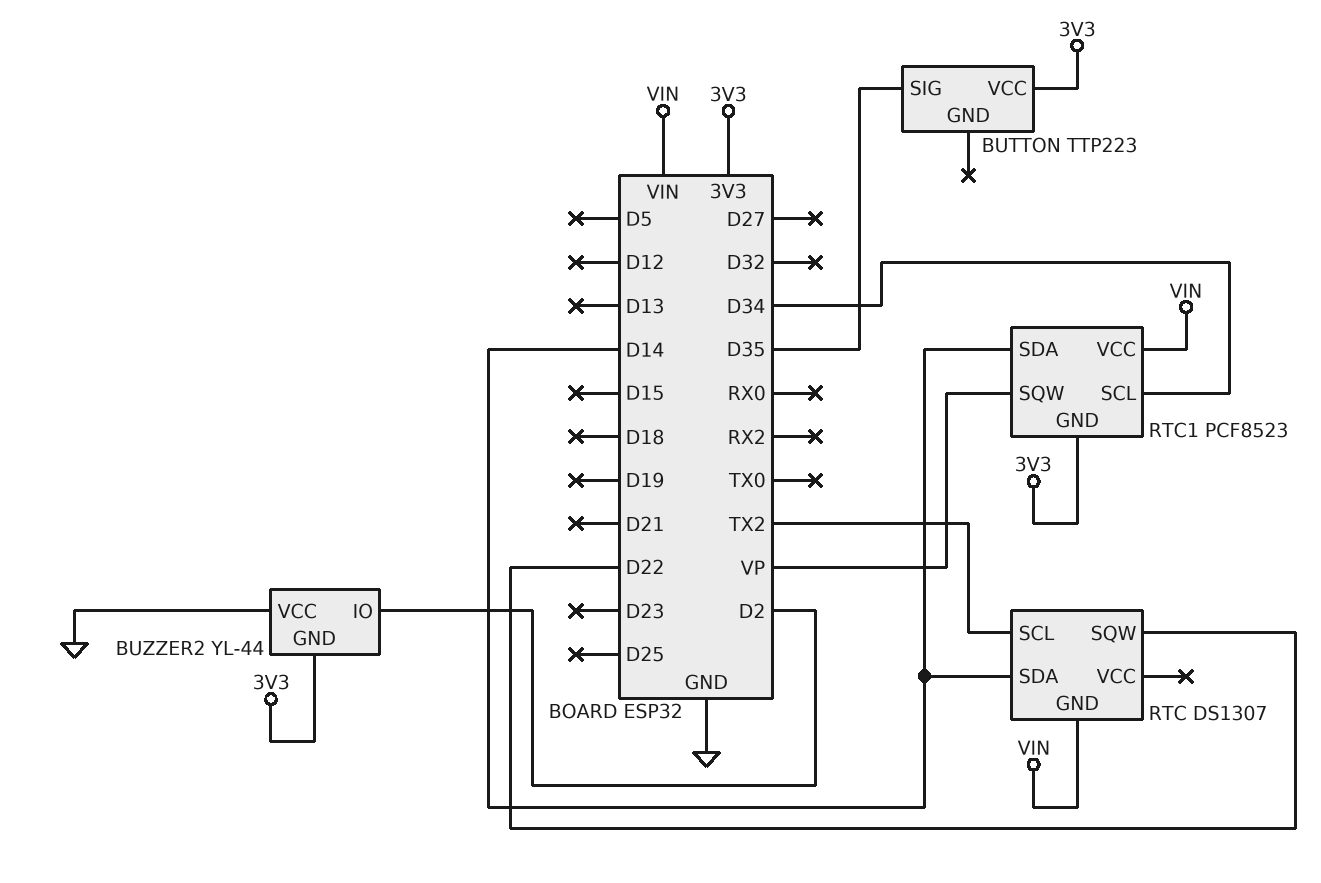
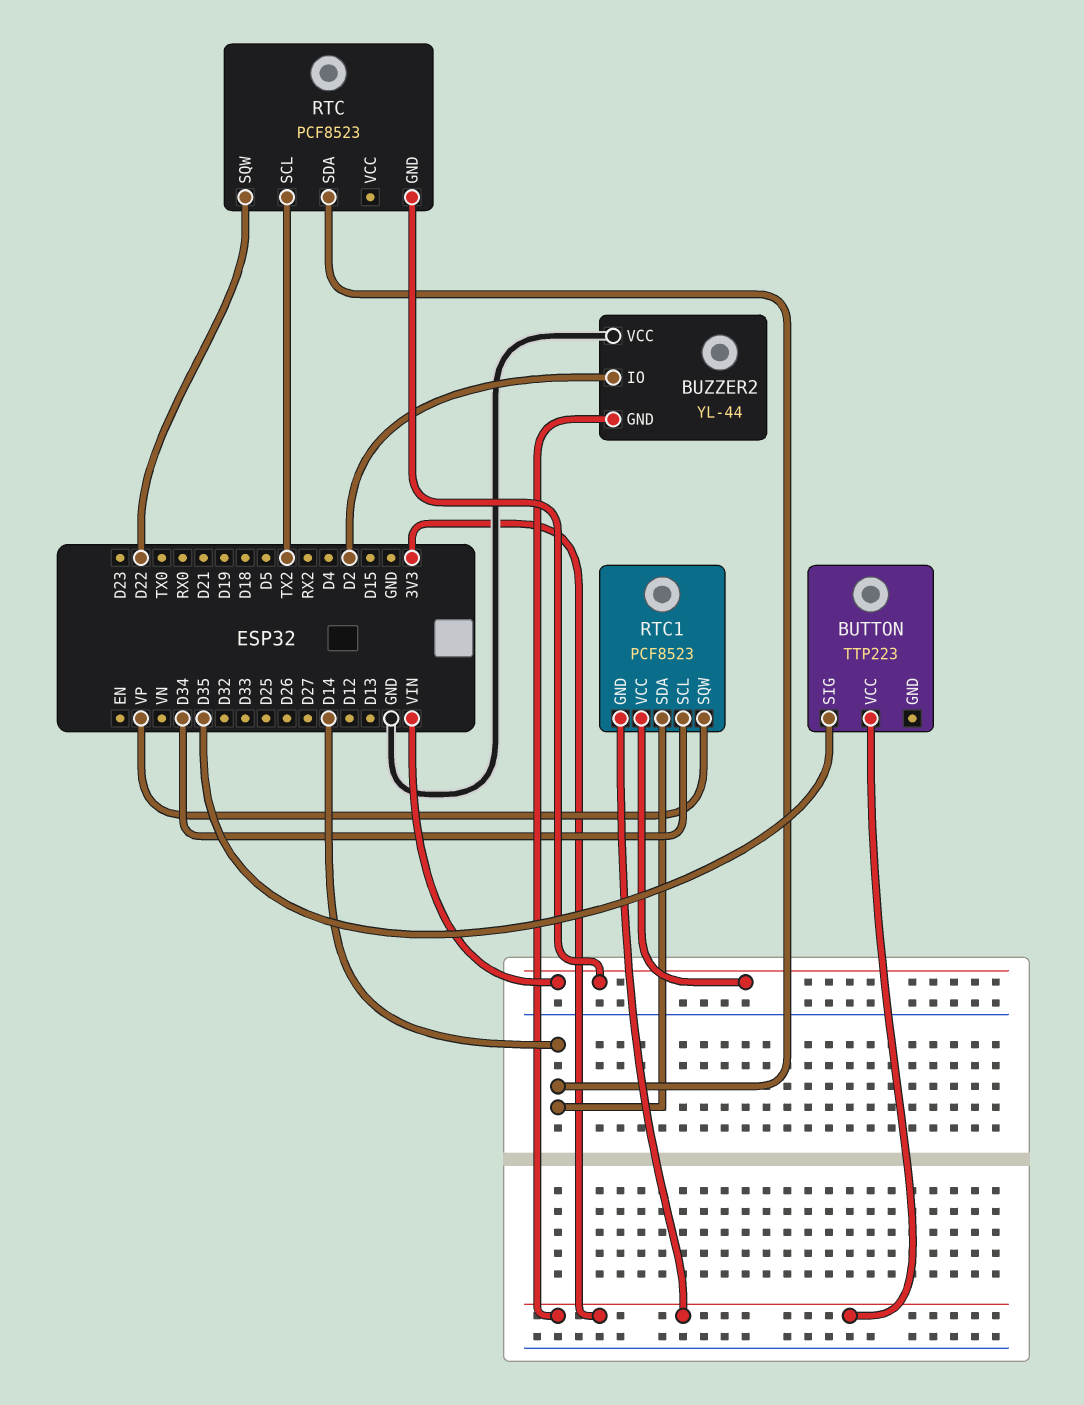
RTC: DS1307 -> PCF8523

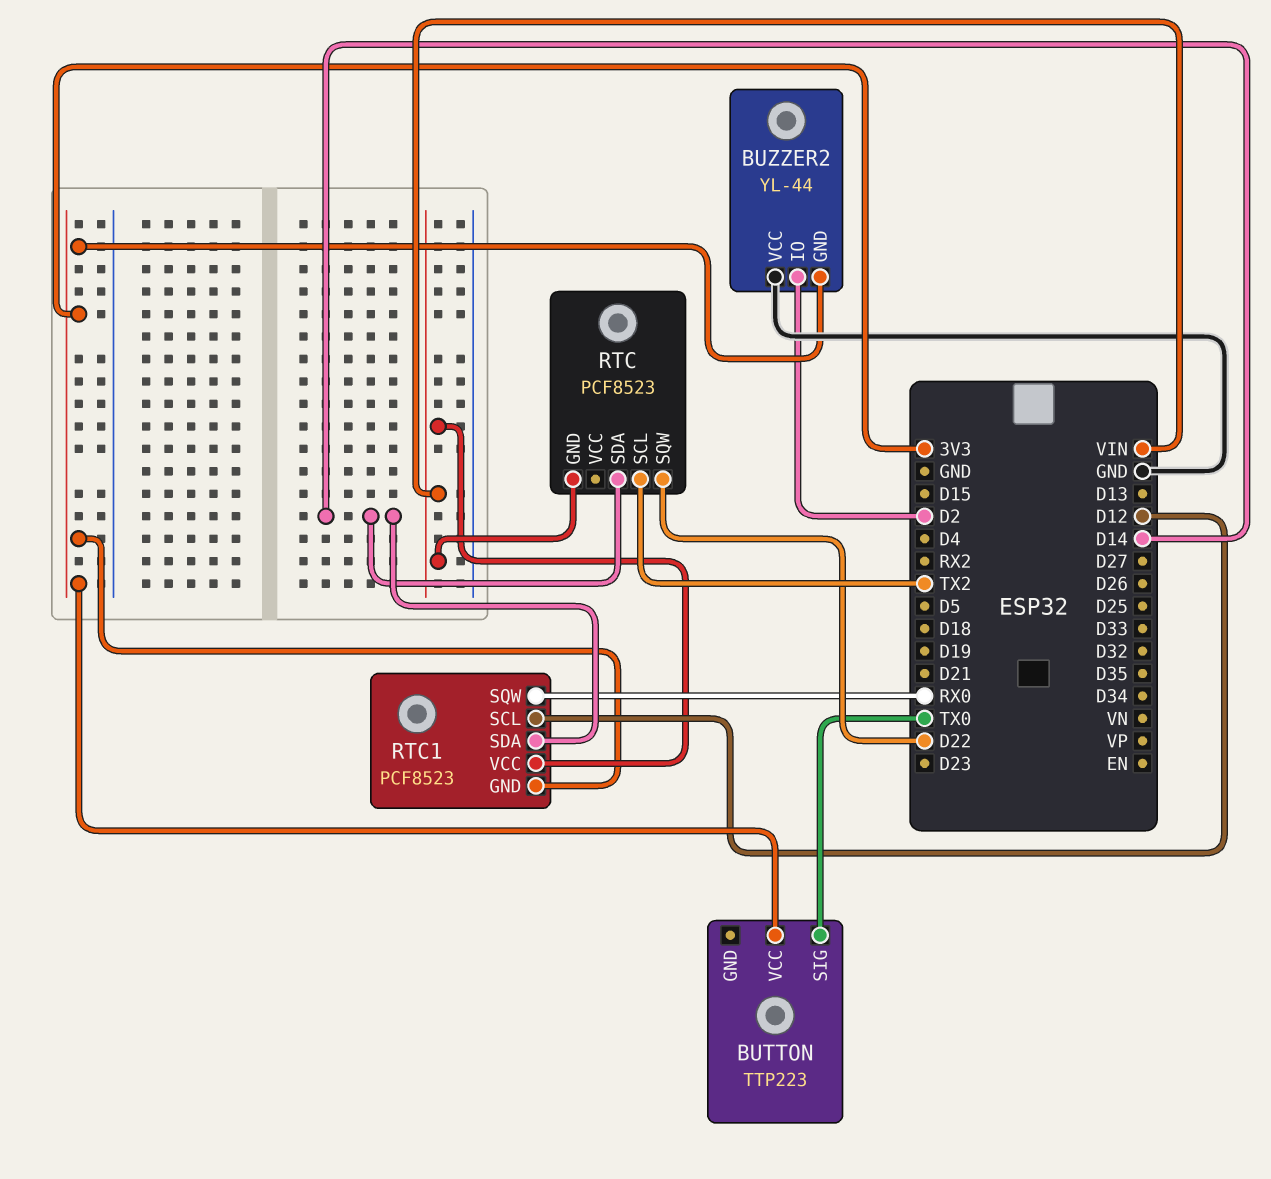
BUTTON pin SIG: D35 -> TX0
RTC1 pin SCL: D34 -> D12
RTC1 pin SQW: VP -> RX0

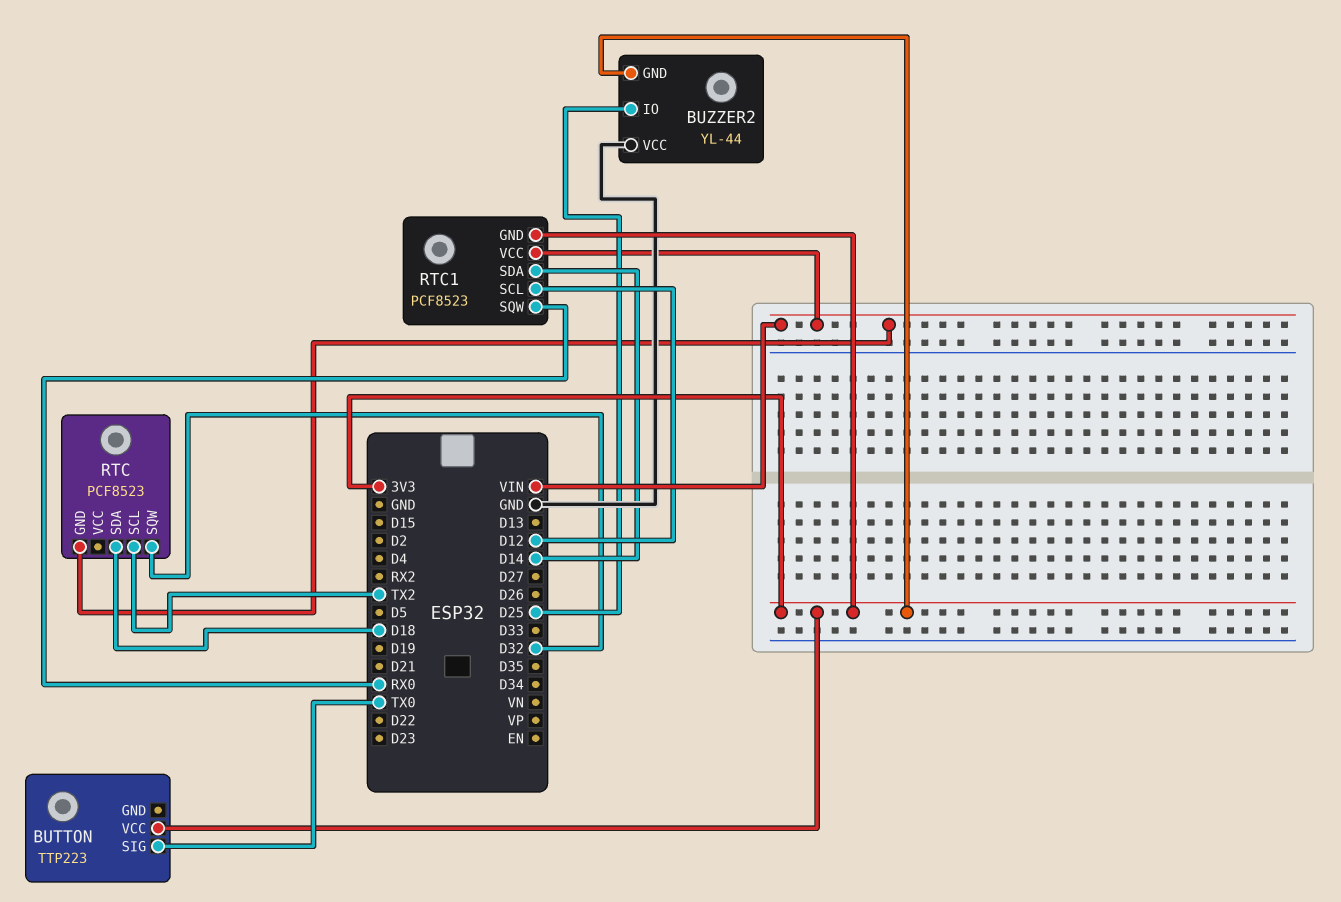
BUZZER2 pin IO: D2 -> D25
RTC pin SDA: D14 -> D18
RTC pin SQW: D22 -> D32

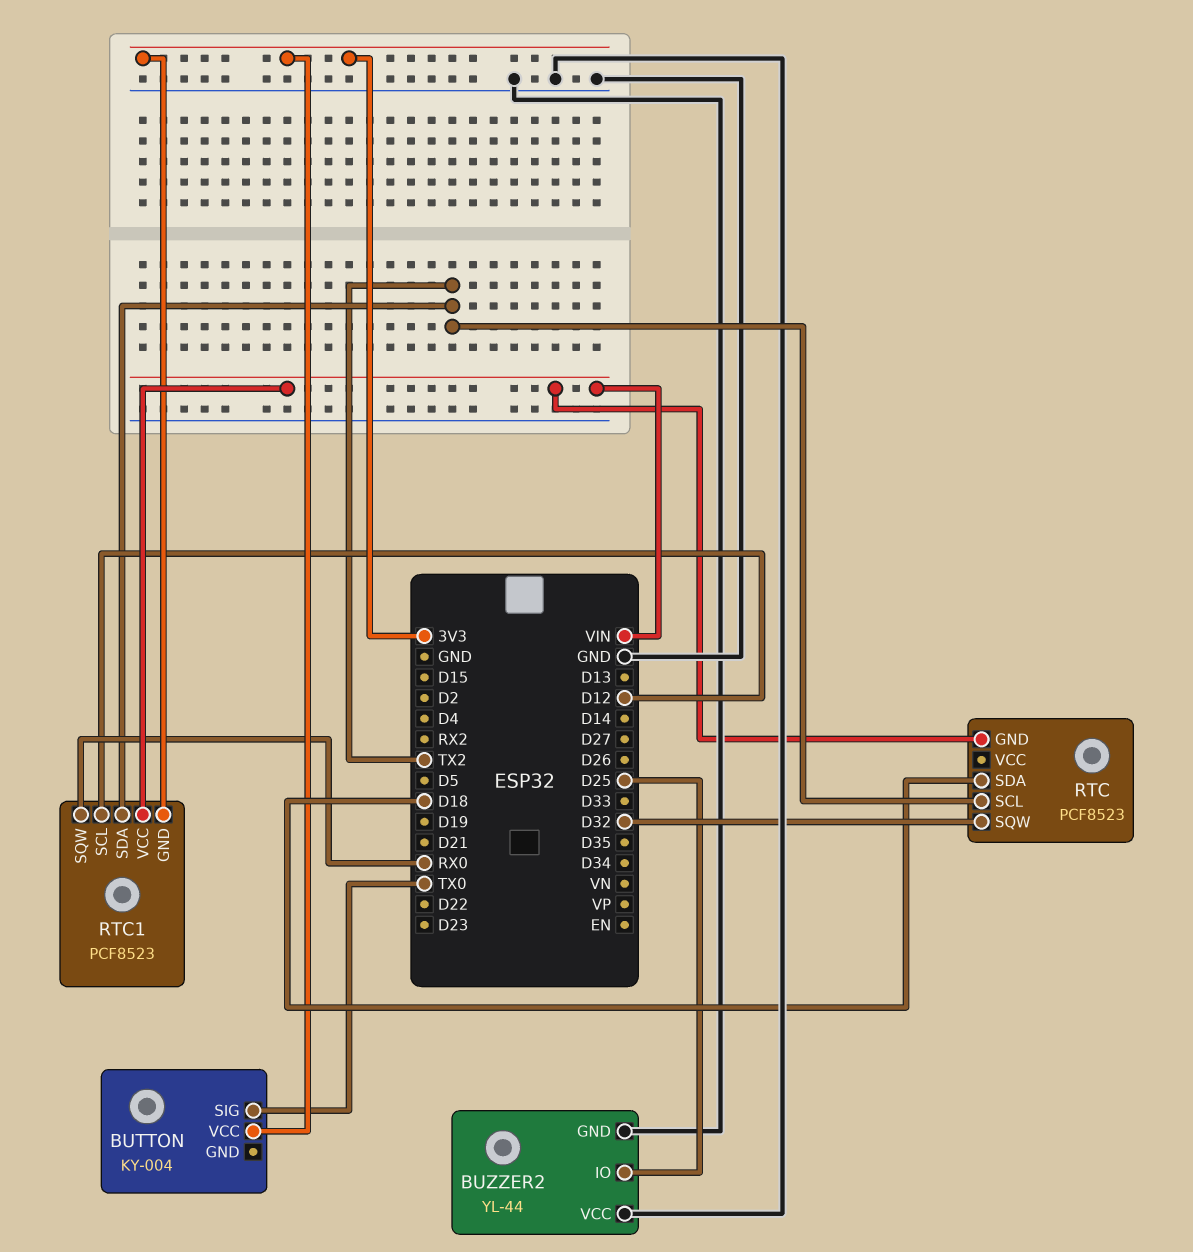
BUTTON: TTP223 -> KY-004
BUZZER2 pin GND: 3V3 -> GND
RTC1 pin SDA: D14 -> TX2

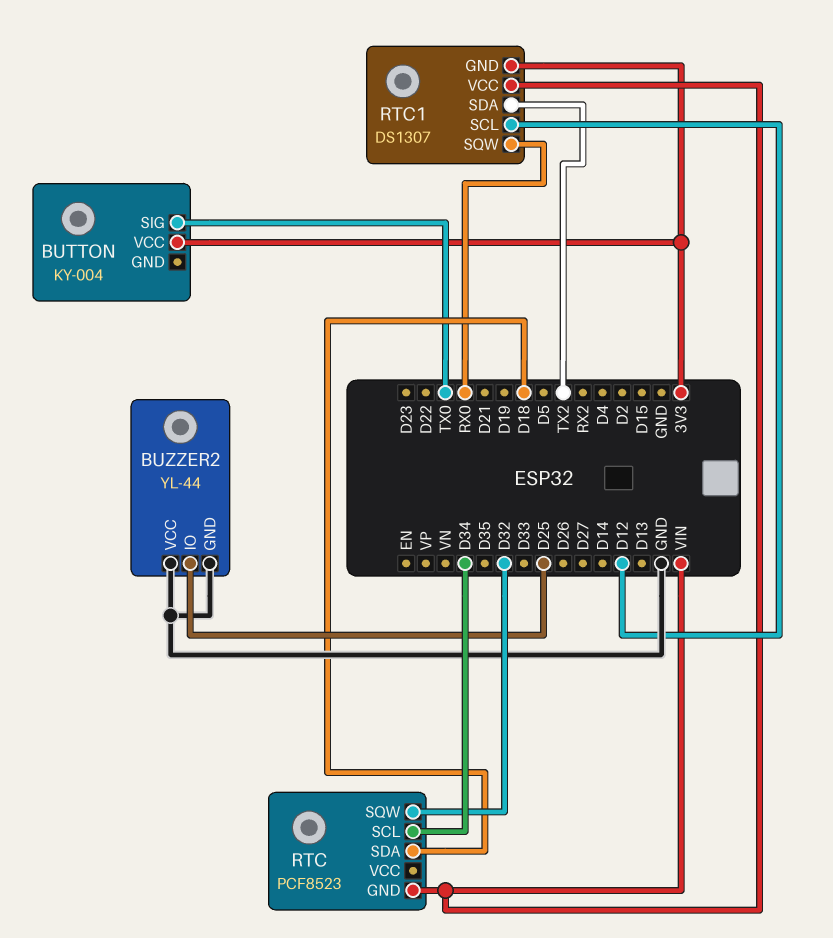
RTC pin SCL: TX2 -> D34
RTC1: PCF8523 -> DS1307

